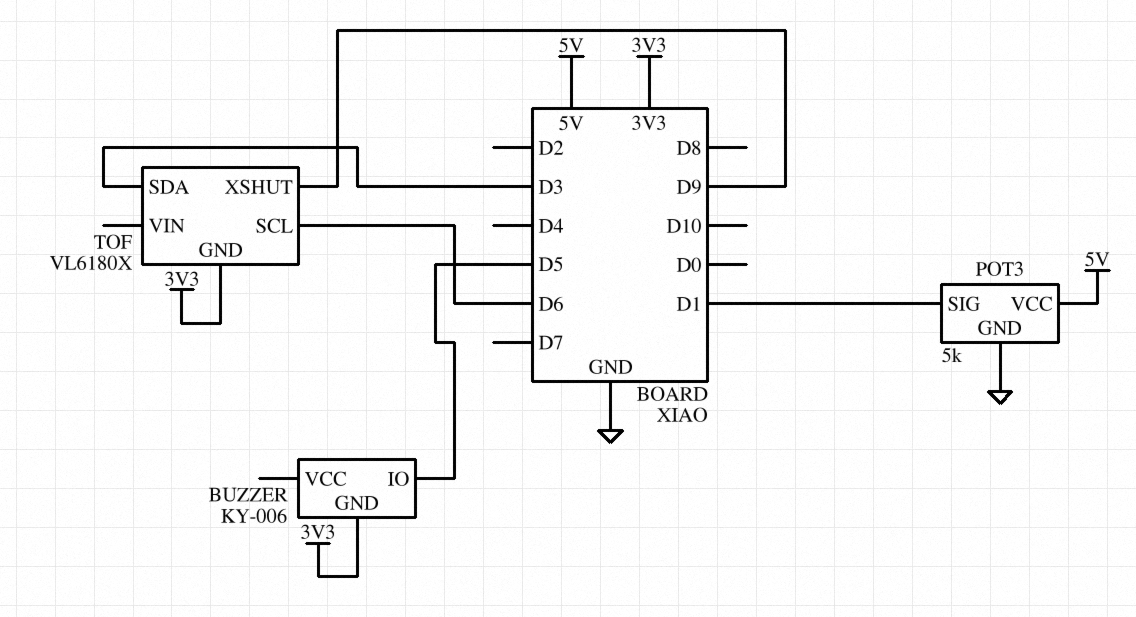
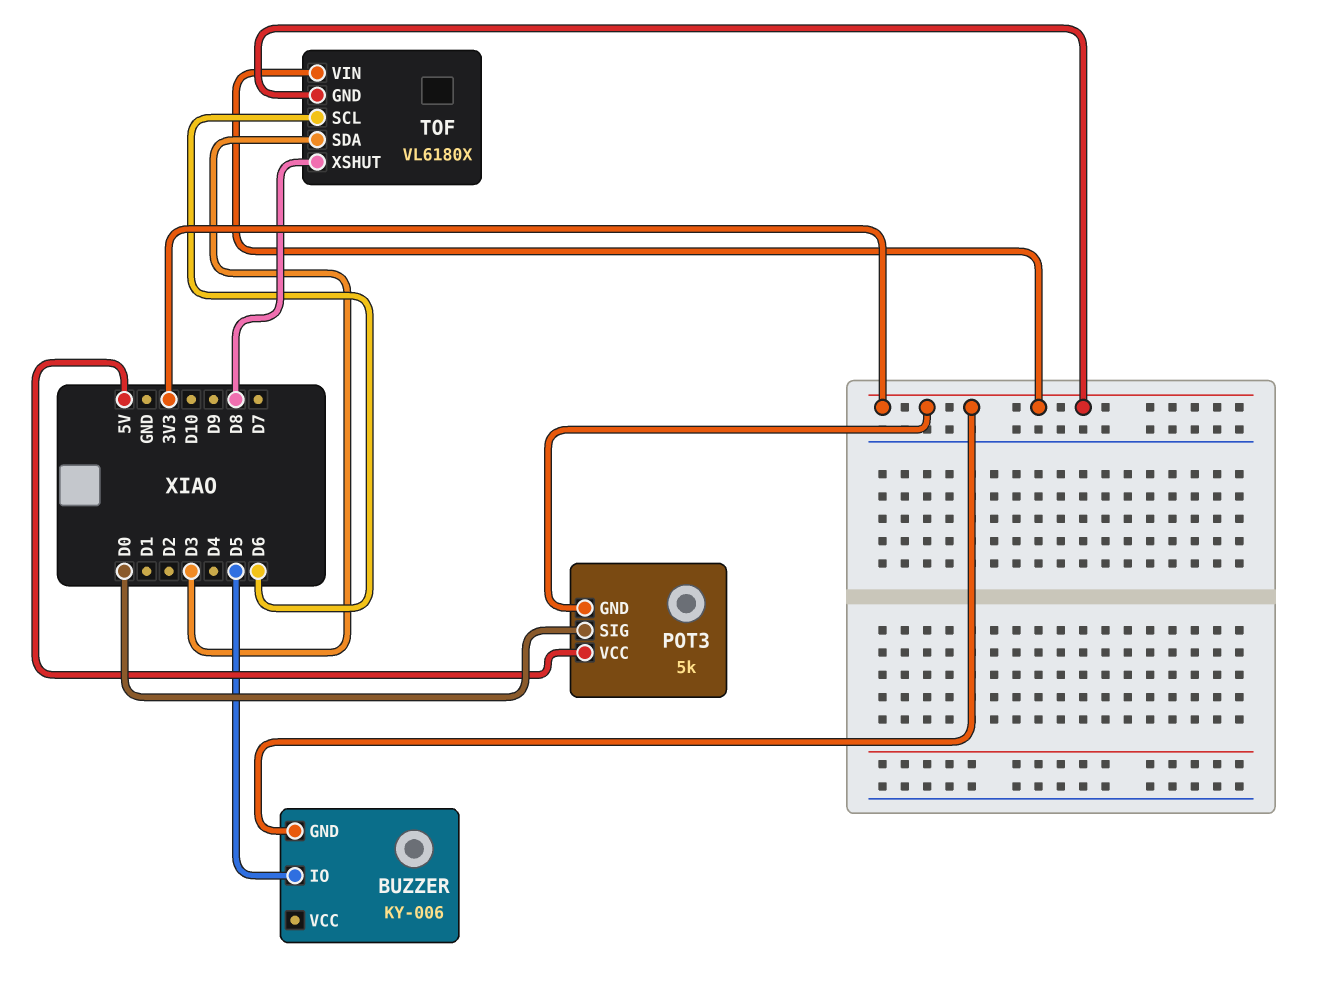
POT3 pin GND: GND -> 3V3
POT3 pin SIG: D1 -> D0
TOF pin VIN: none -> 3V3
TOF pin XSHUT: D9 -> D8

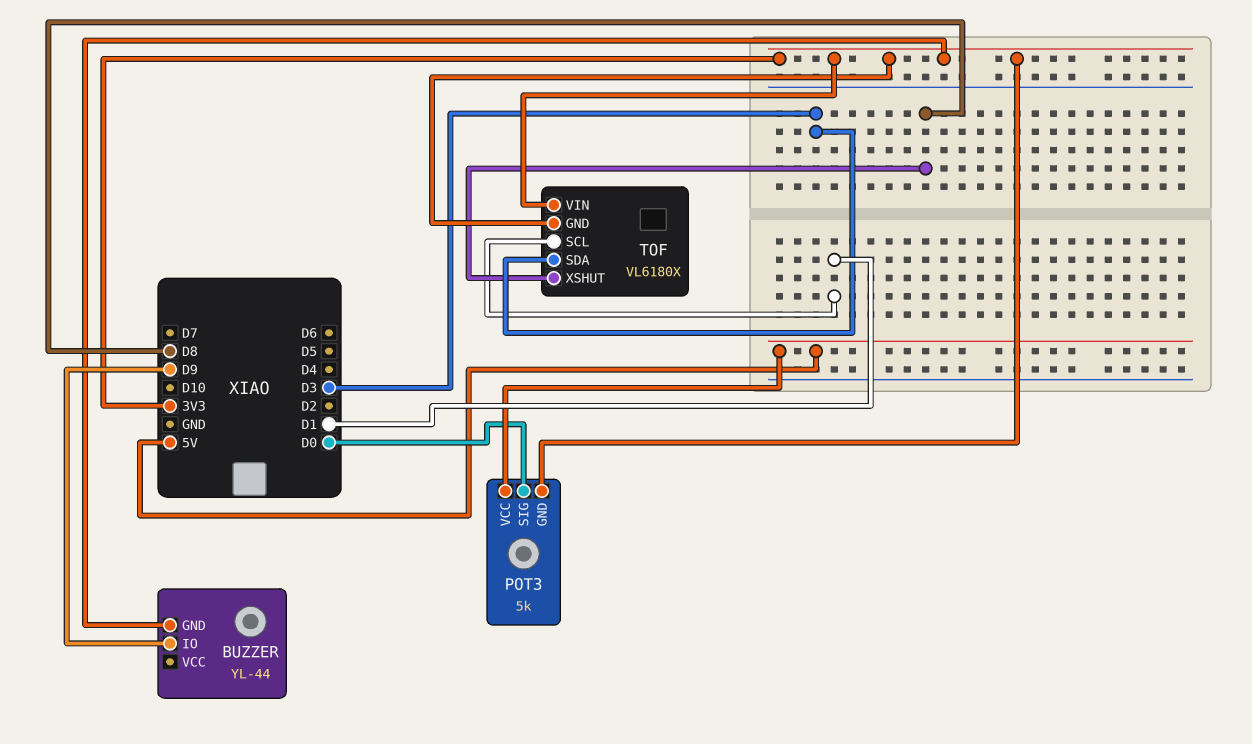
BUZZER: KY-006 -> YL-44
BUZZER pin IO: D5 -> D9
TOF pin SCL: D6 -> D1

